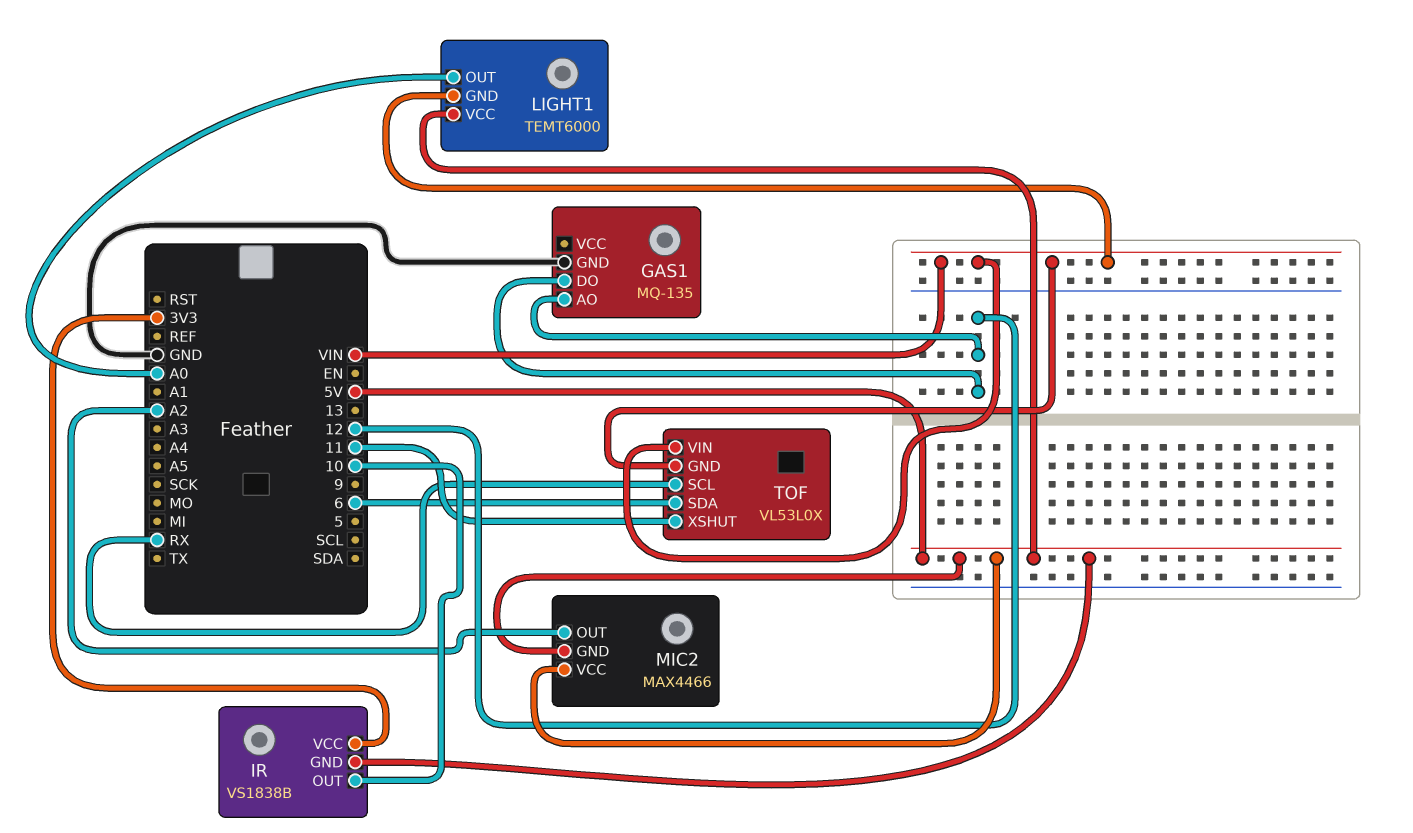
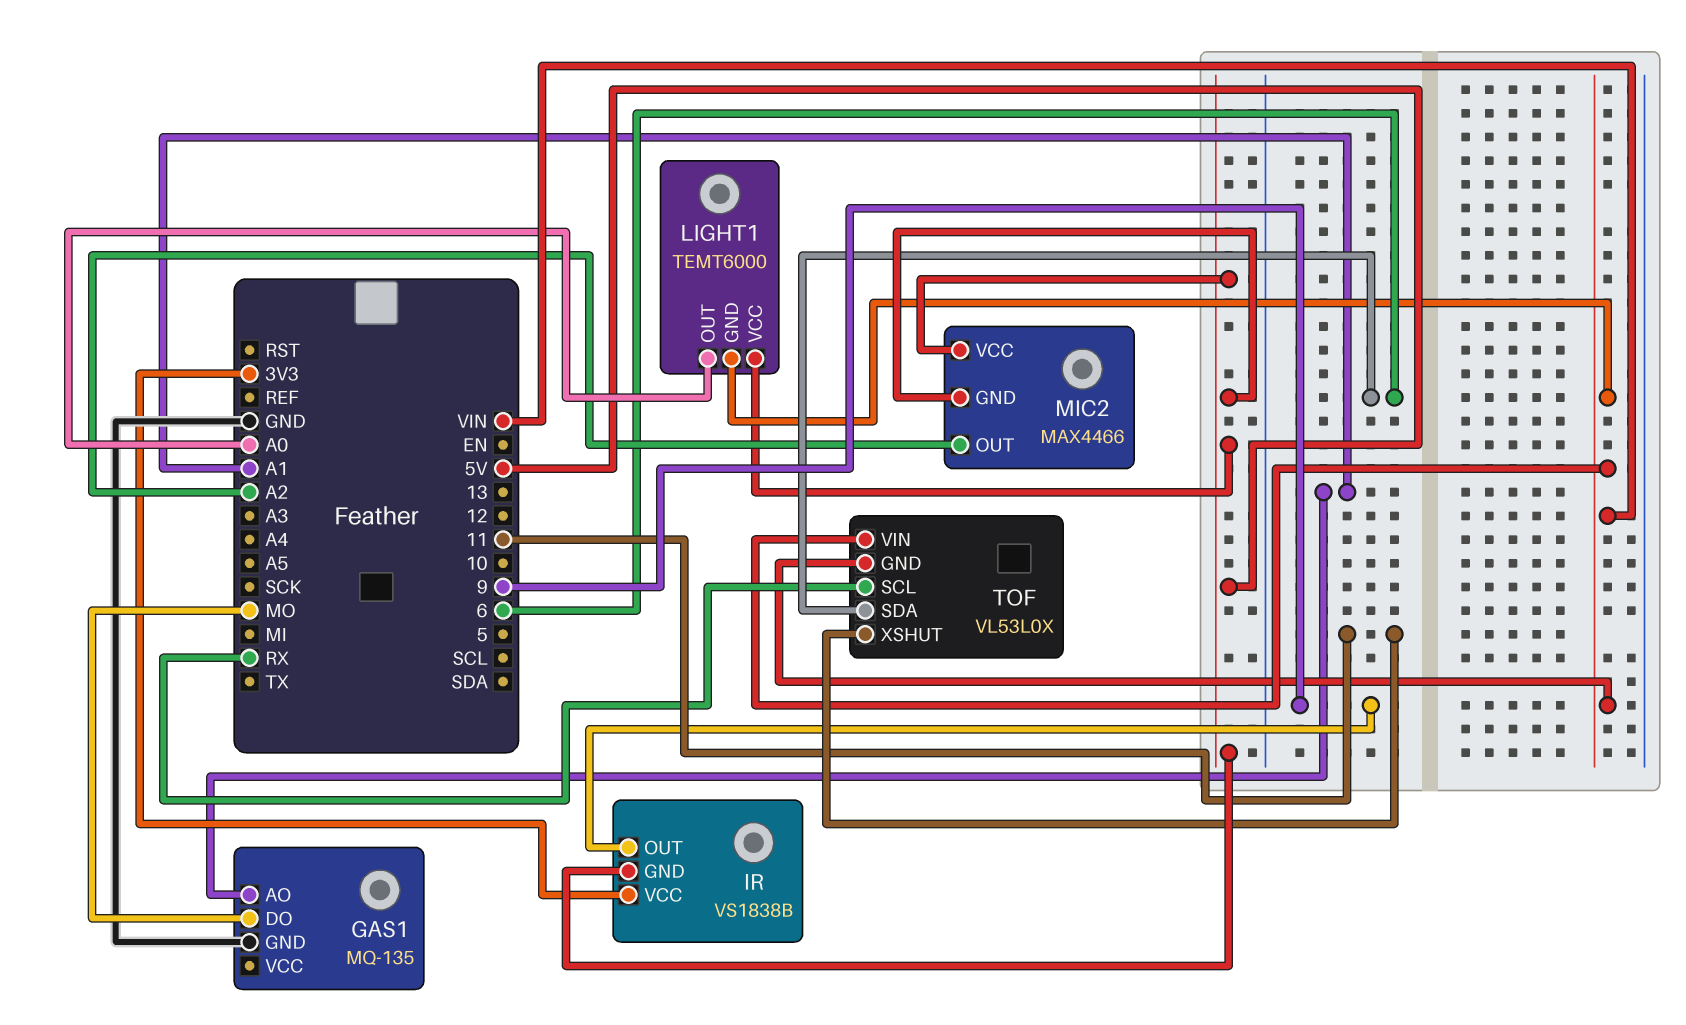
GAS1 pin AO: 12 -> A1
GAS1 pin DO: 12 -> MO
IR pin OUT: 10 -> 9

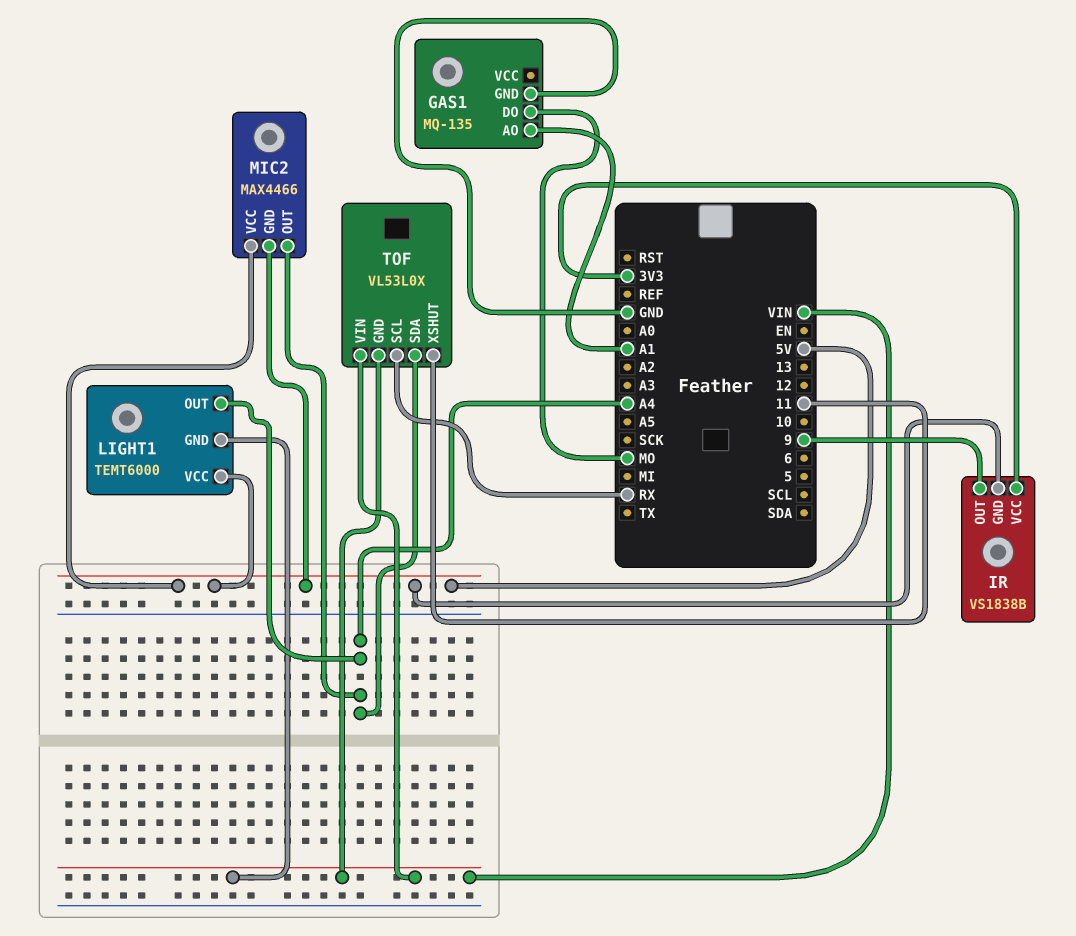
LIGHT1 pin OUT: A0 -> A4
MIC2 pin OUT: A2 -> A4
TOF pin SDA: 6 -> A4

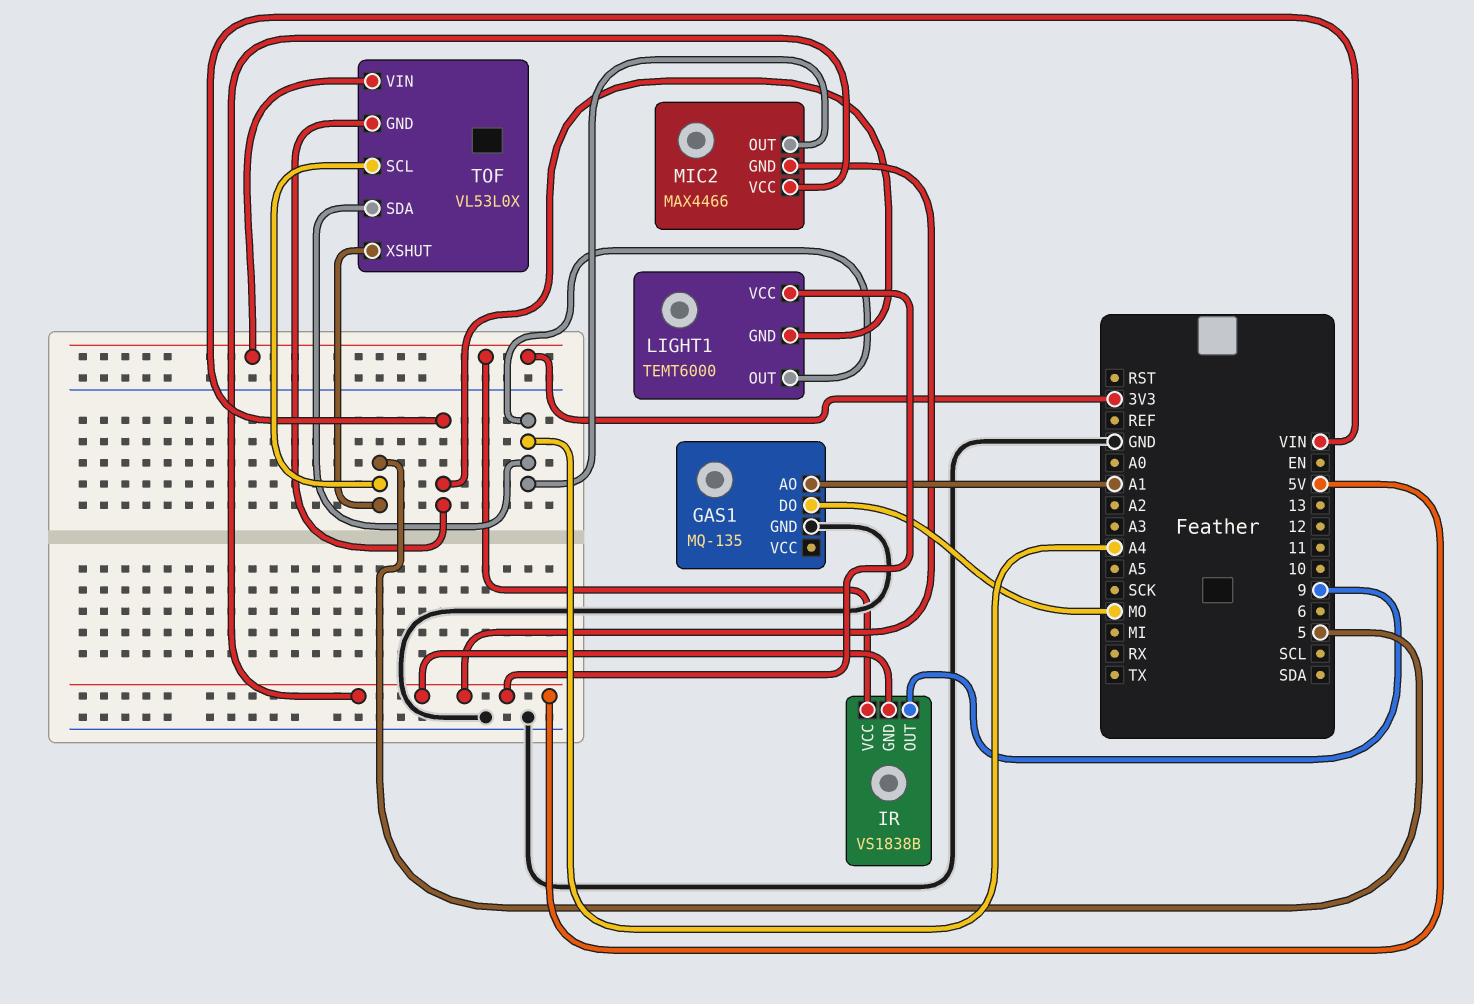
TOF pin SCL: RX -> 5
TOF pin VIN: VIN -> 3V3
TOF pin XSHUT: 11 -> 5

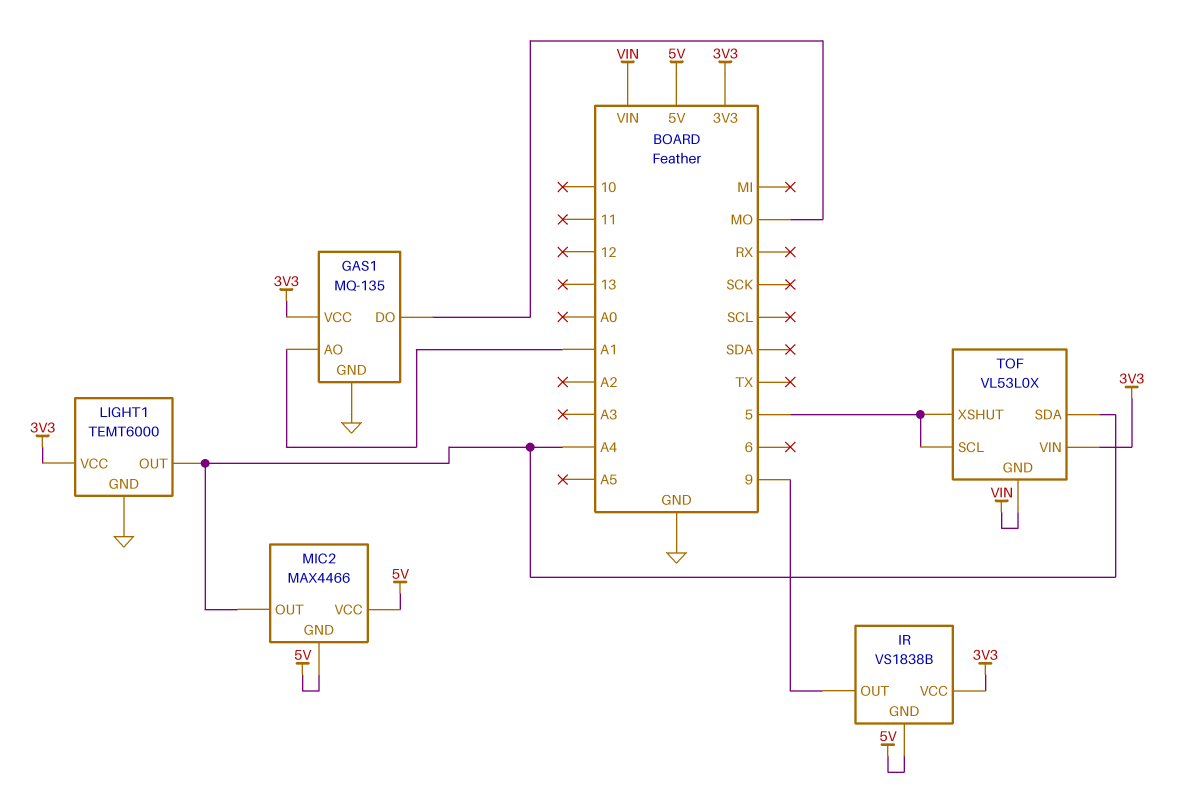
GAS1 pin VCC: none -> 3V3
LIGHT1 pin GND: VIN -> GND
LIGHT1 pin VCC: 5V -> 3V3

